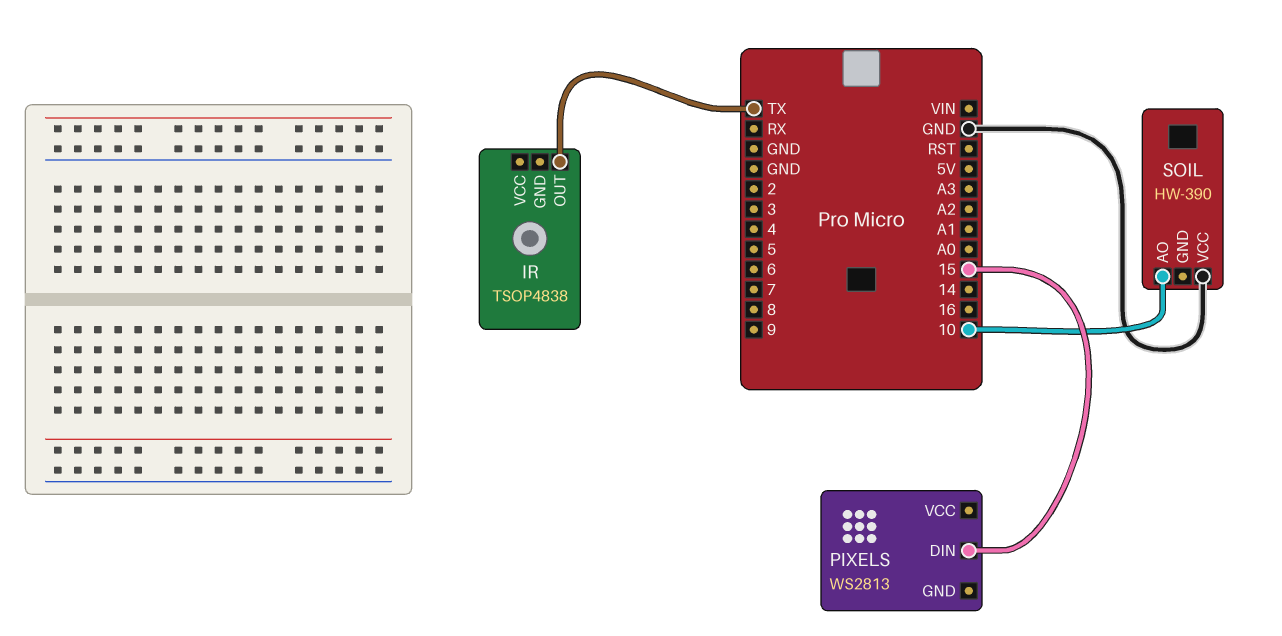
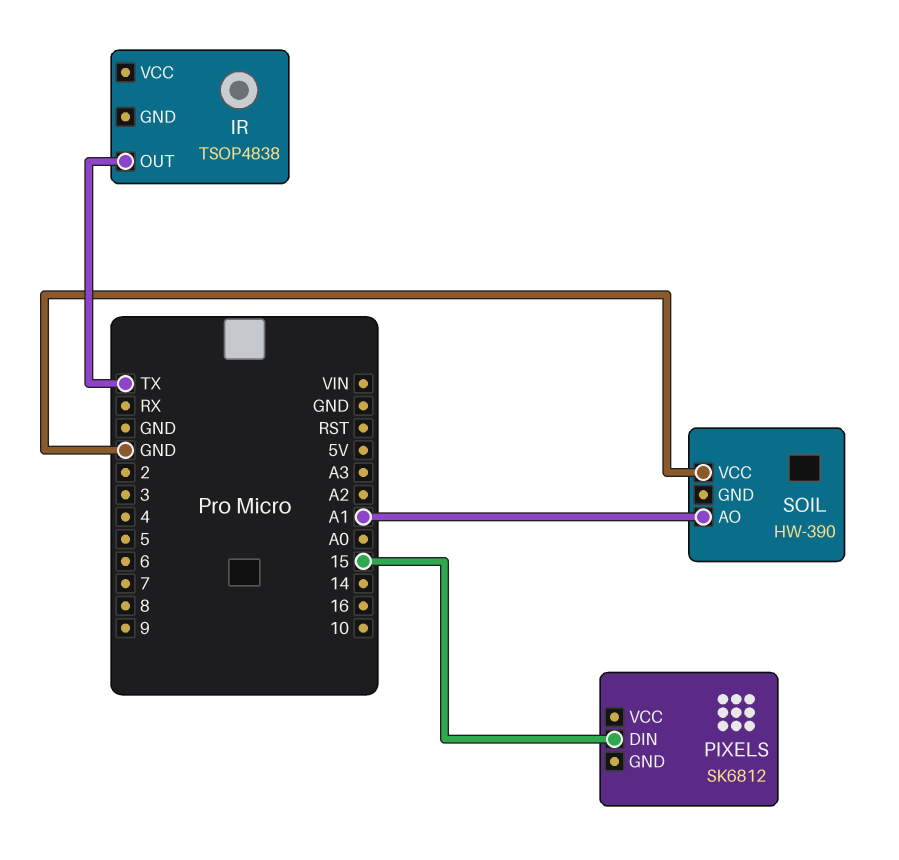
PIXELS: WS2813 -> SK6812
SOIL pin AO: 10 -> A1

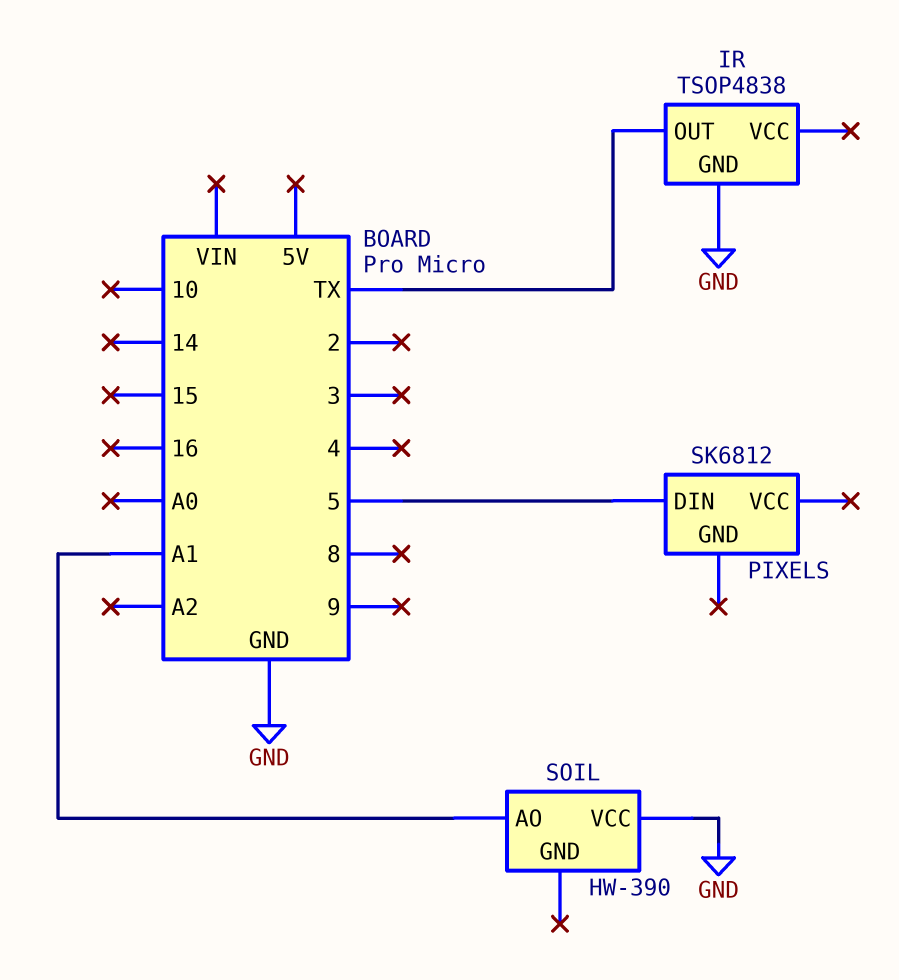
IR pin GND: none -> GND
PIXELS pin DIN: 15 -> 5

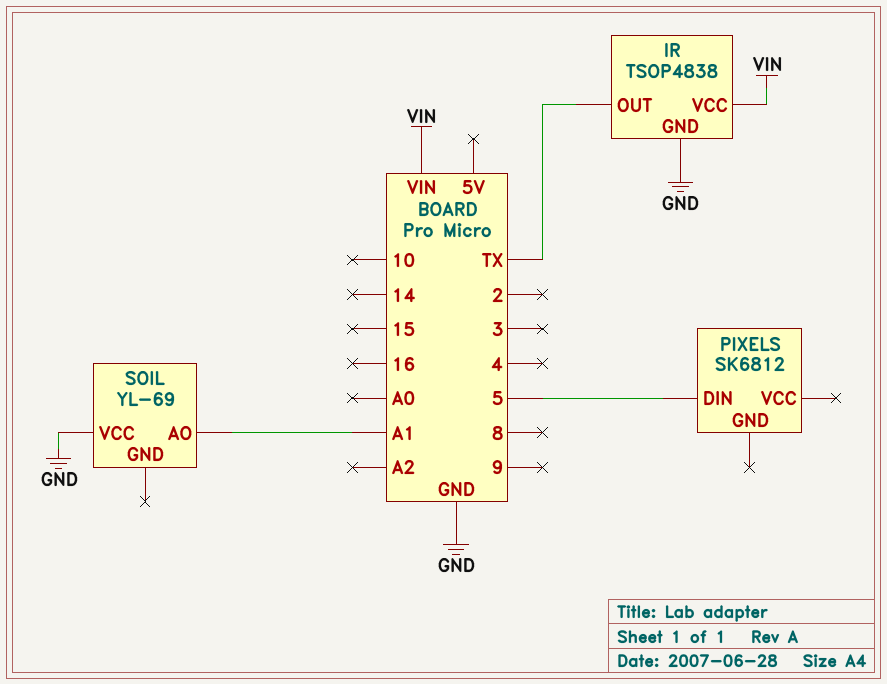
IR pin VCC: none -> VIN
SOIL: HW-390 -> YL-69

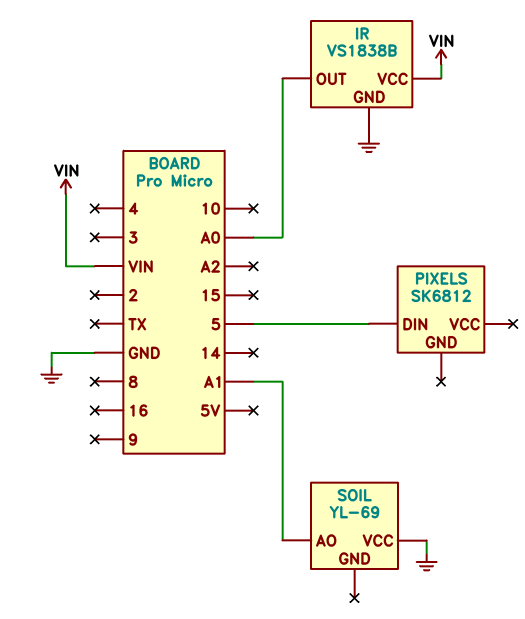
IR: TSOP4838 -> VS1838B
IR pin OUT: TX -> A0

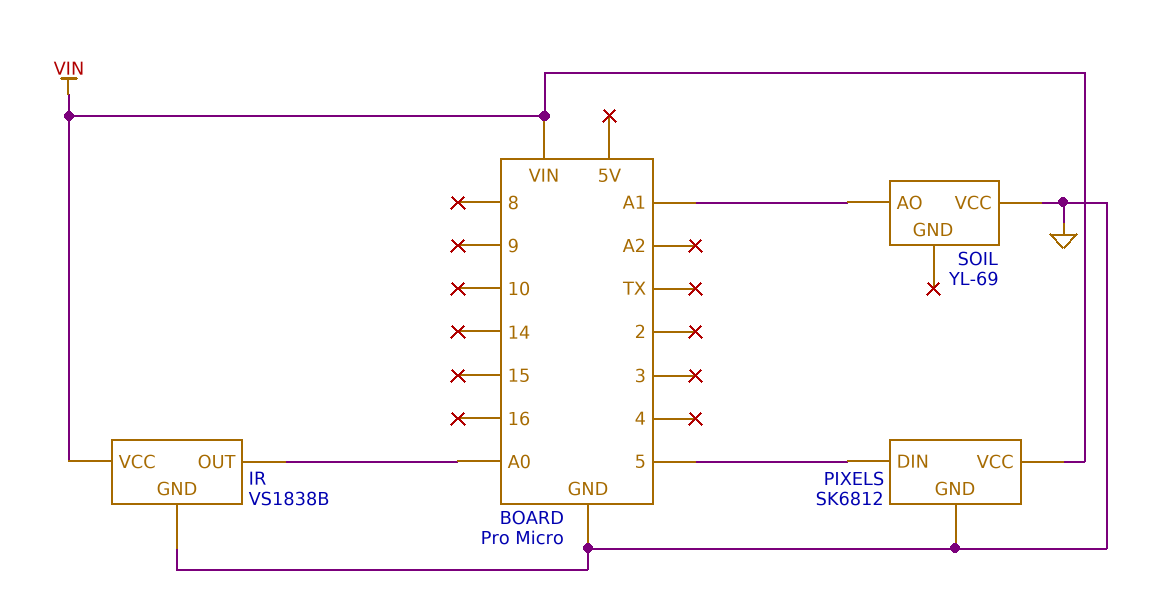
PIXELS pin GND: none -> GND
PIXELS pin VCC: none -> VIN

